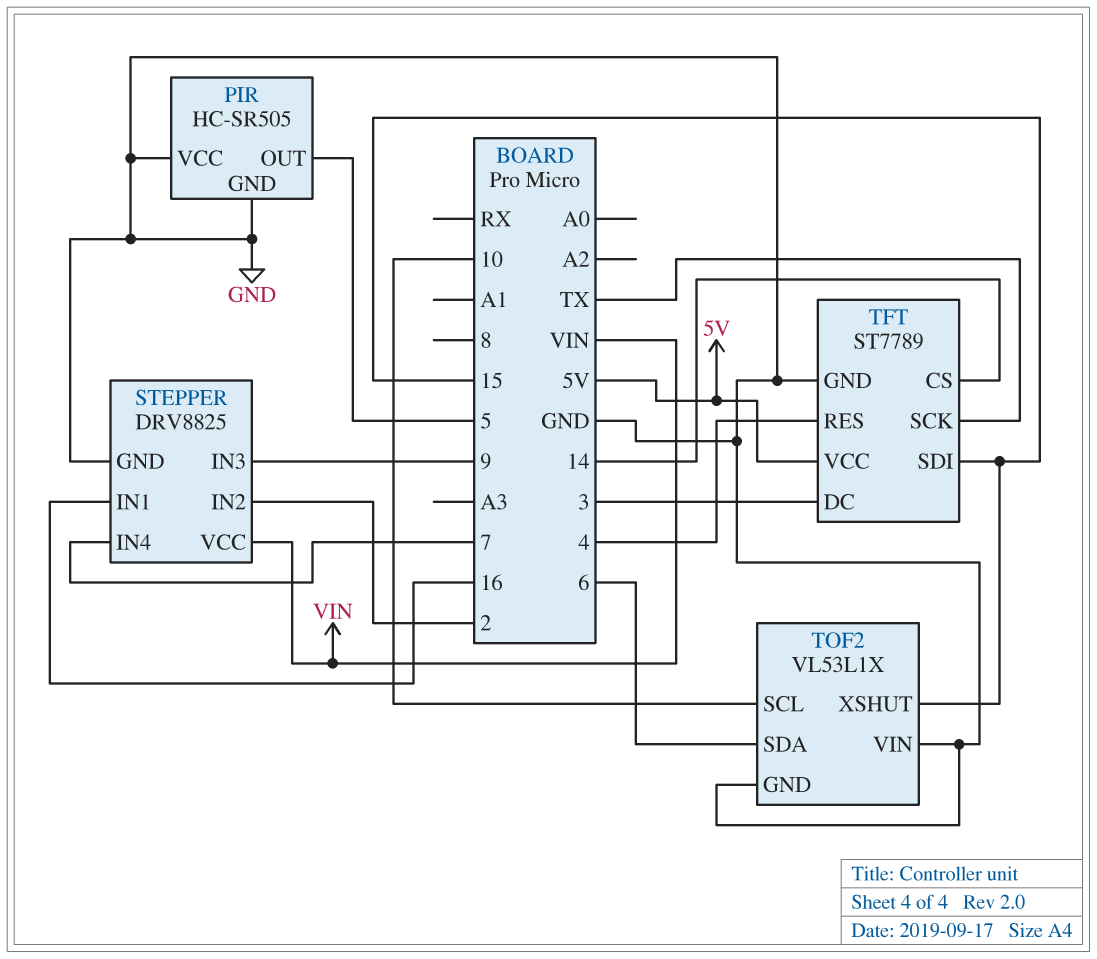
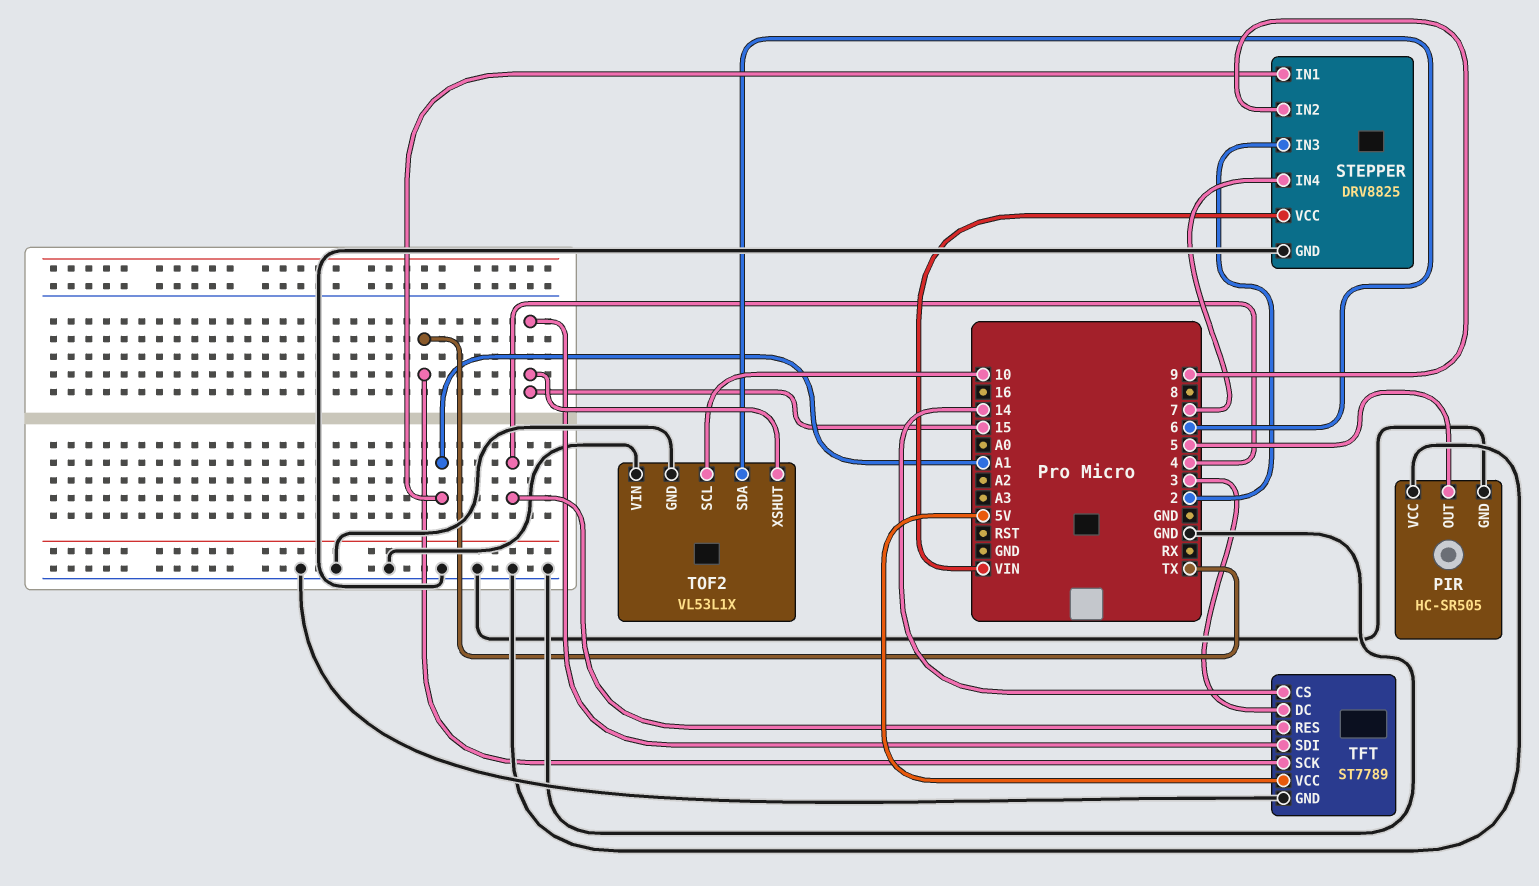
STEPPER pin IN1: 16 -> A1
STEPPER pin IN2: 2 -> 9
STEPPER pin IN3: 9 -> 2

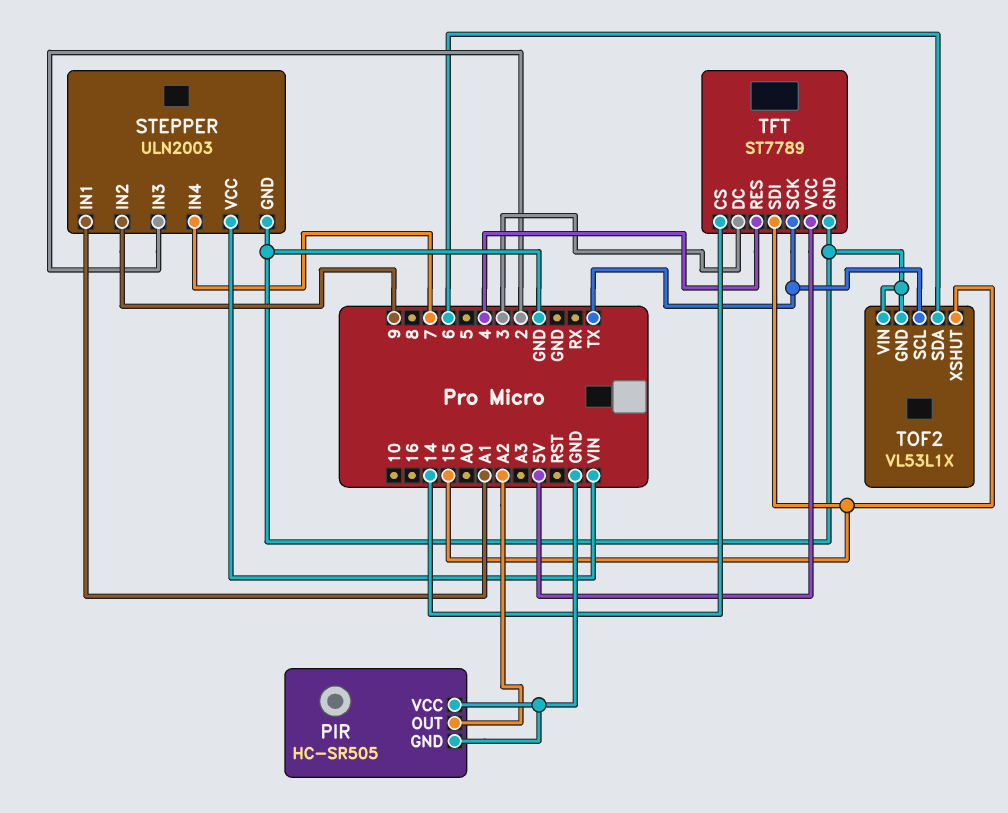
PIR pin OUT: 5 -> A2
STEPPER: DRV8825 -> ULN2003
TOF2 pin SCL: 10 -> TX

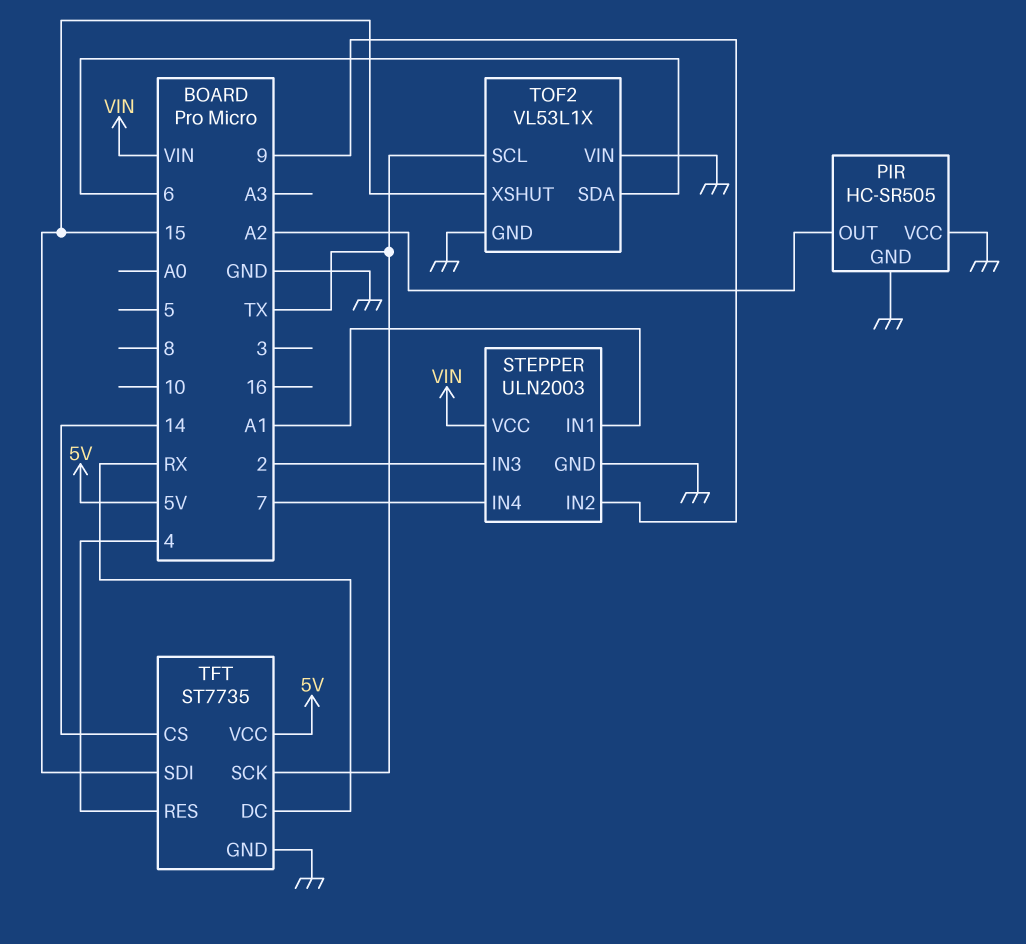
TFT: ST7789 -> ST7735
TFT pin DC: 3 -> RX

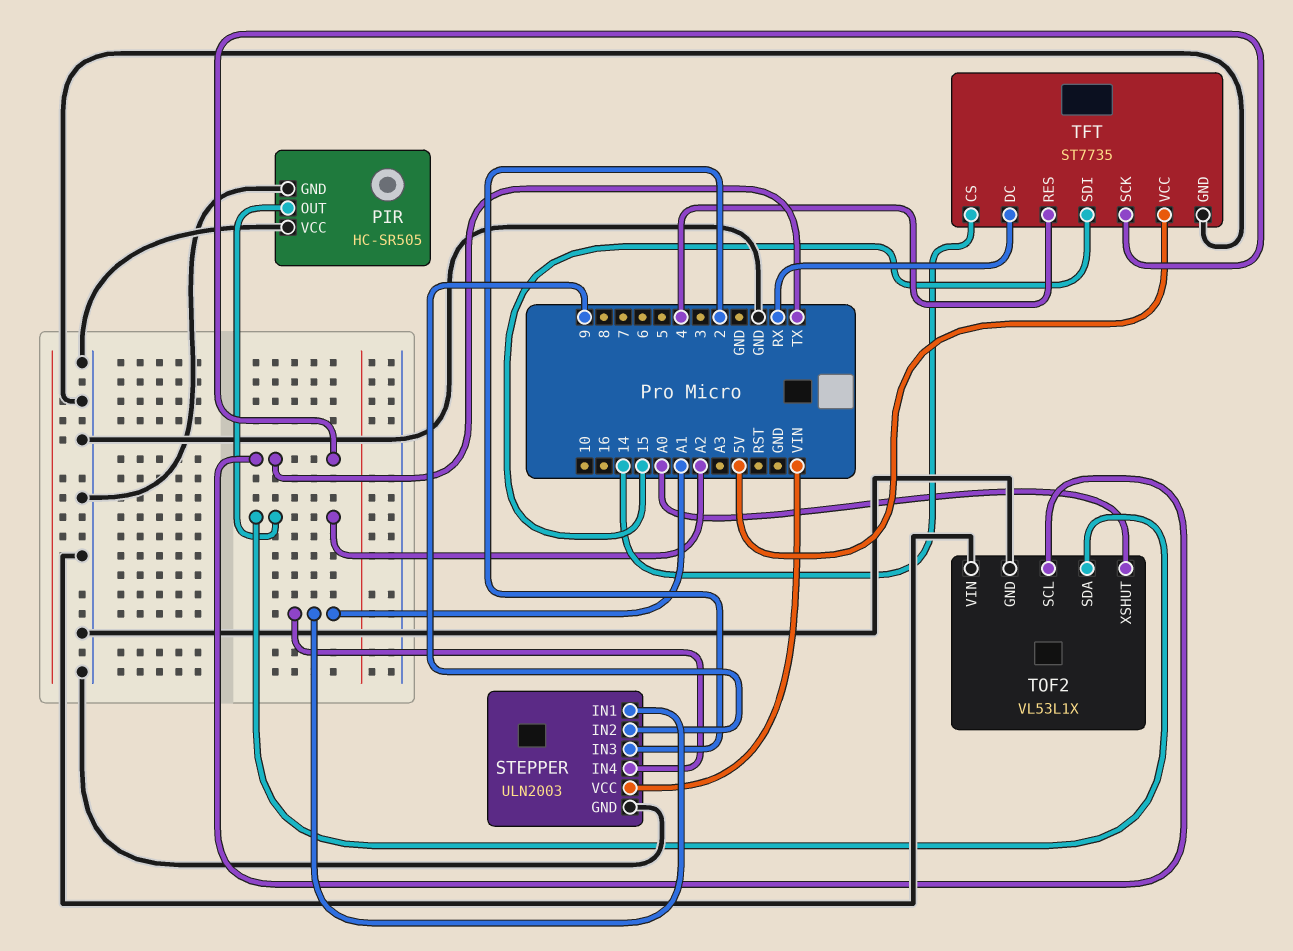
STEPPER pin IN4: 7 -> A1
TOF2 pin SDA: 6 -> A2
TOF2 pin XSHUT: 15 -> A0

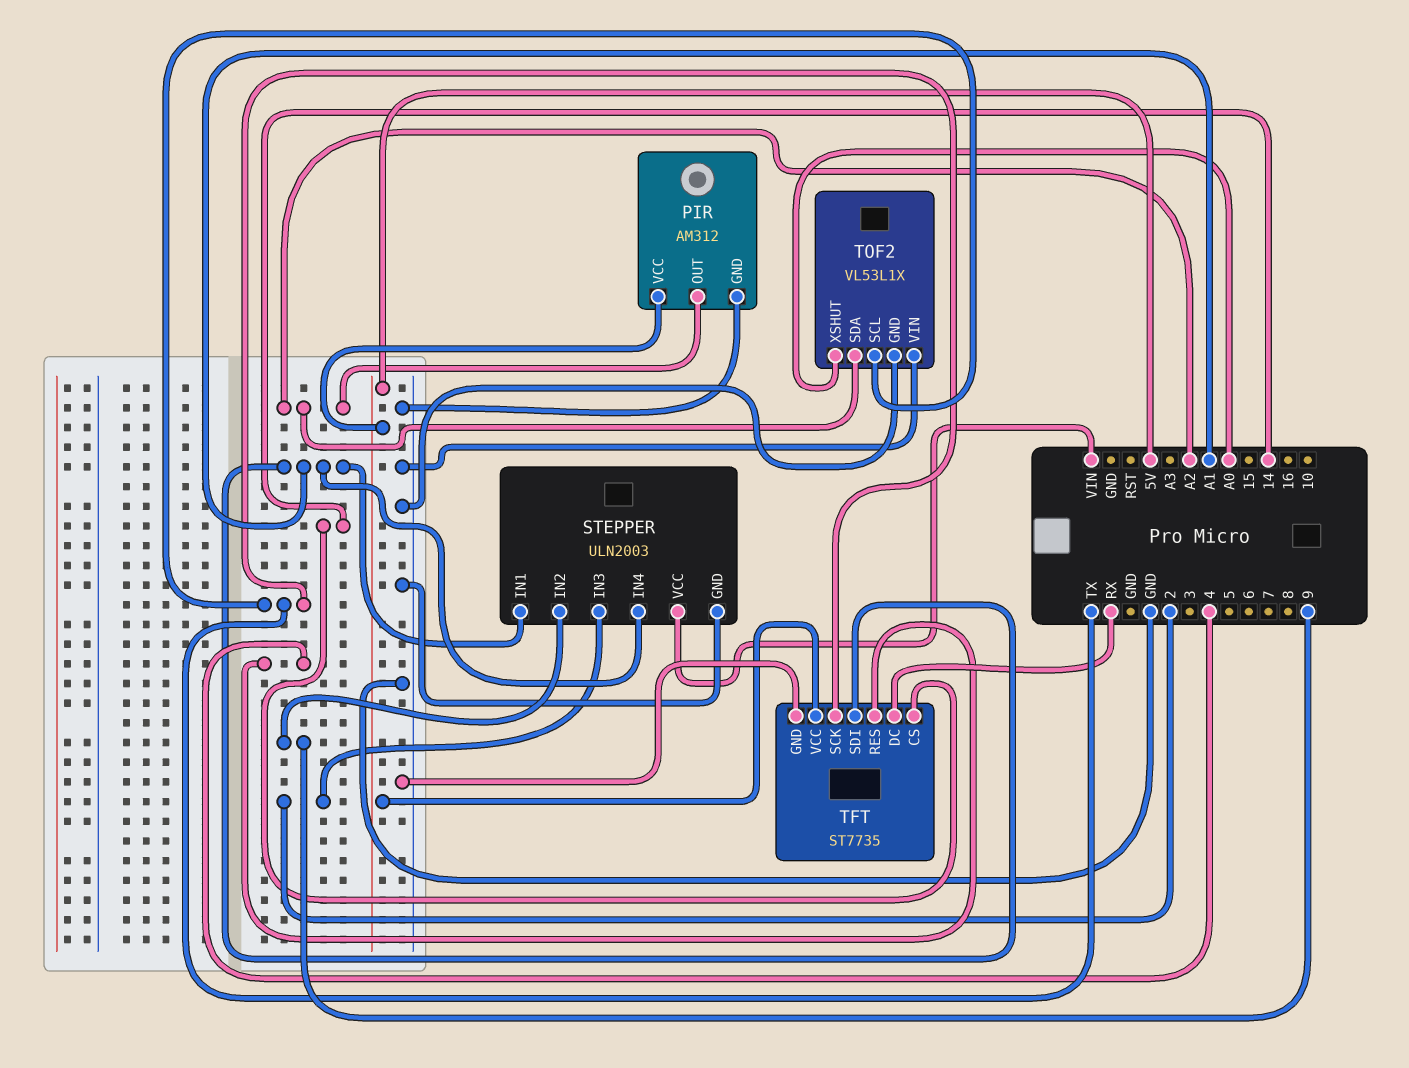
PIR: HC-SR505 -> AM312
PIR pin VCC: GND -> 5V
TFT pin SDI: 15 -> A1

